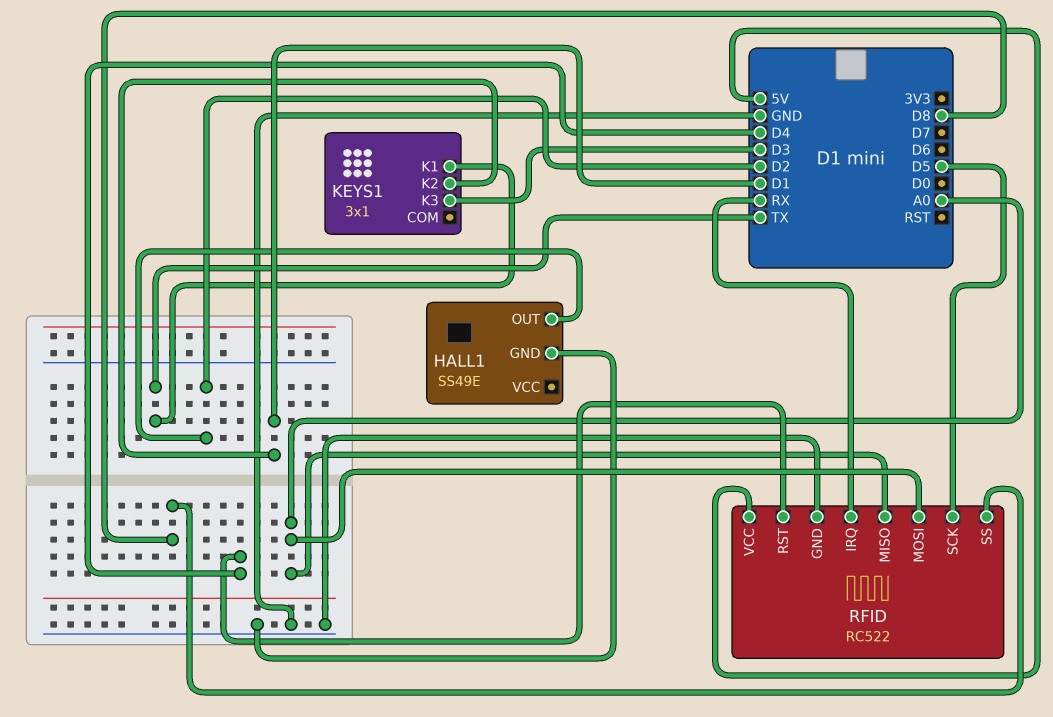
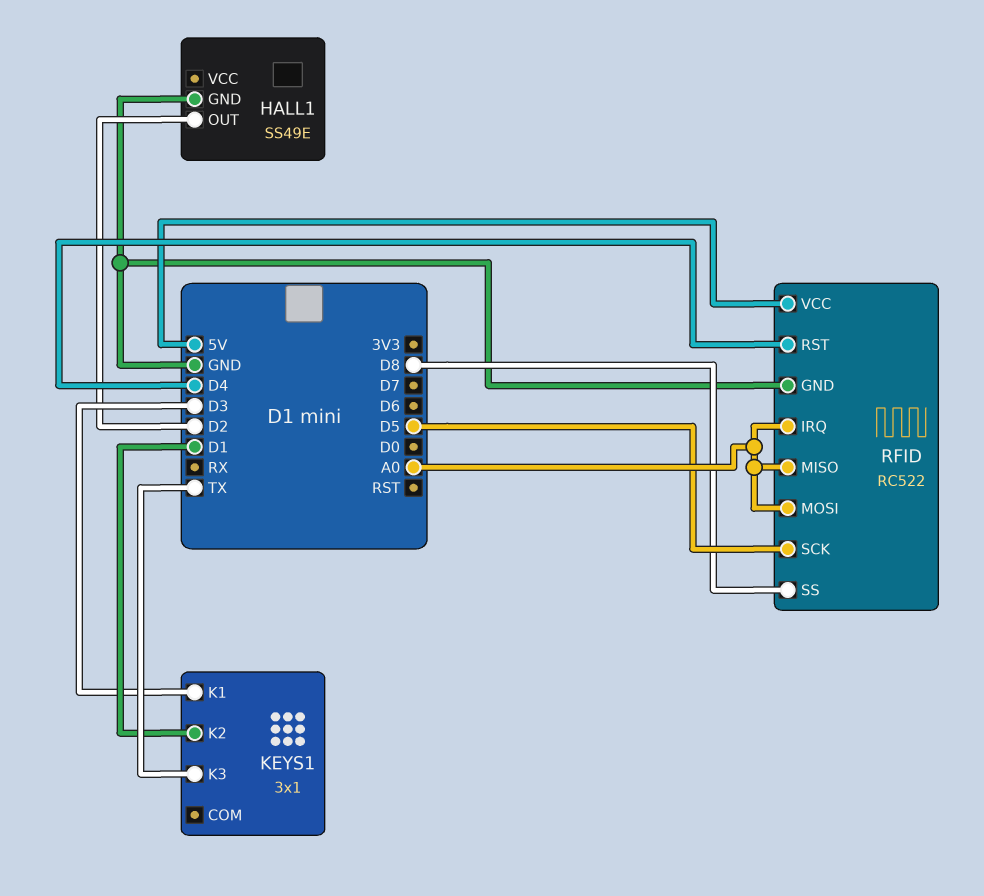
KEYS1 pin K1: TX -> D3
KEYS1 pin K3: D3 -> TX
RFID pin IRQ: RX -> A0

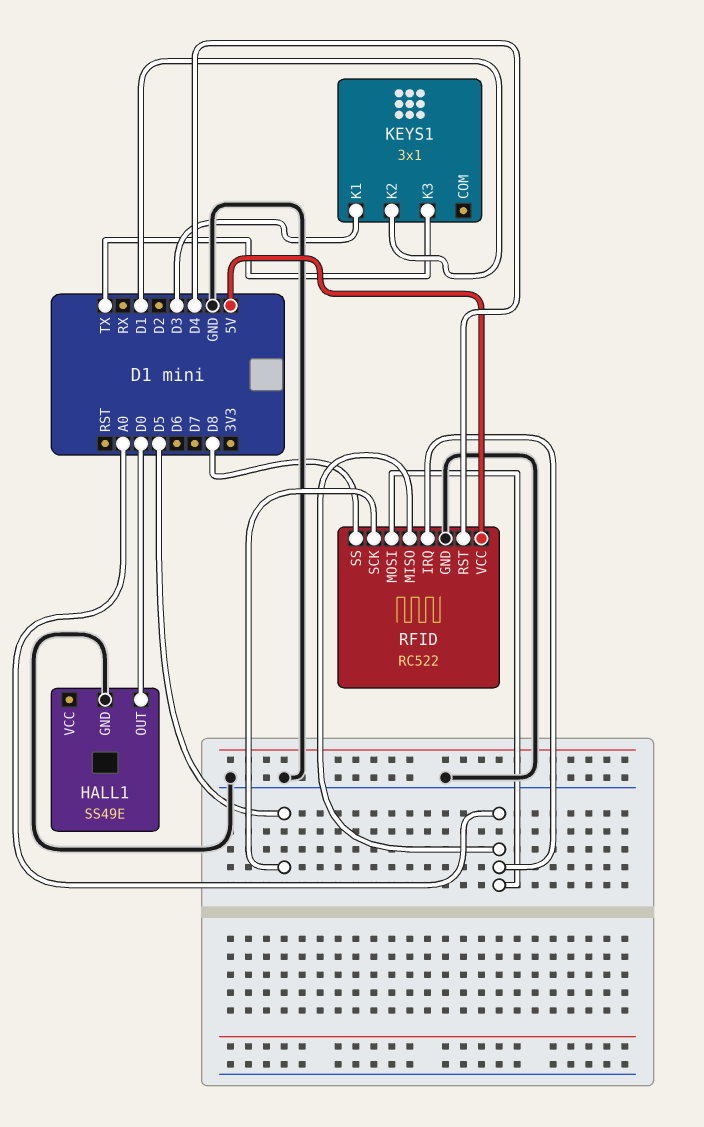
HALL1 pin OUT: D2 -> D0

